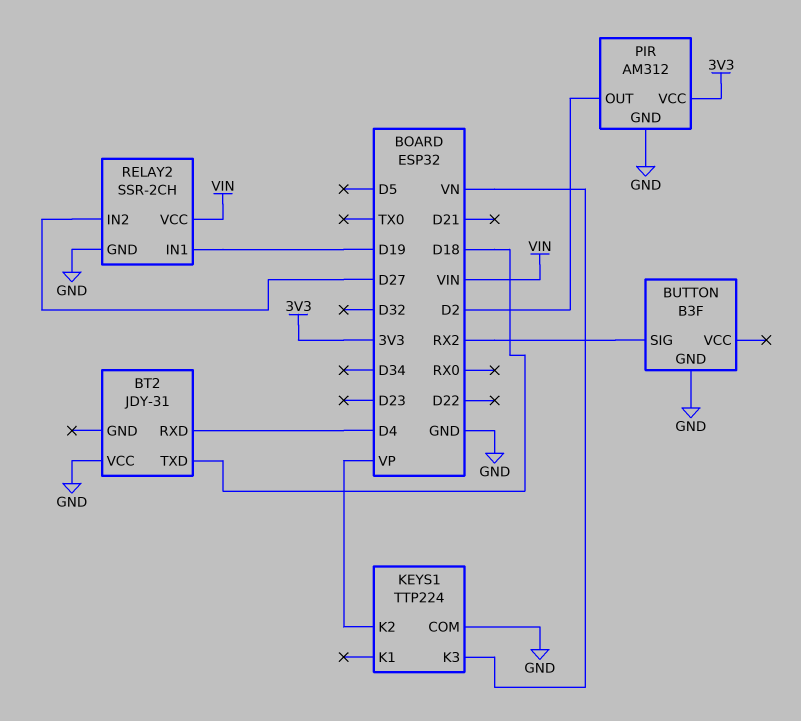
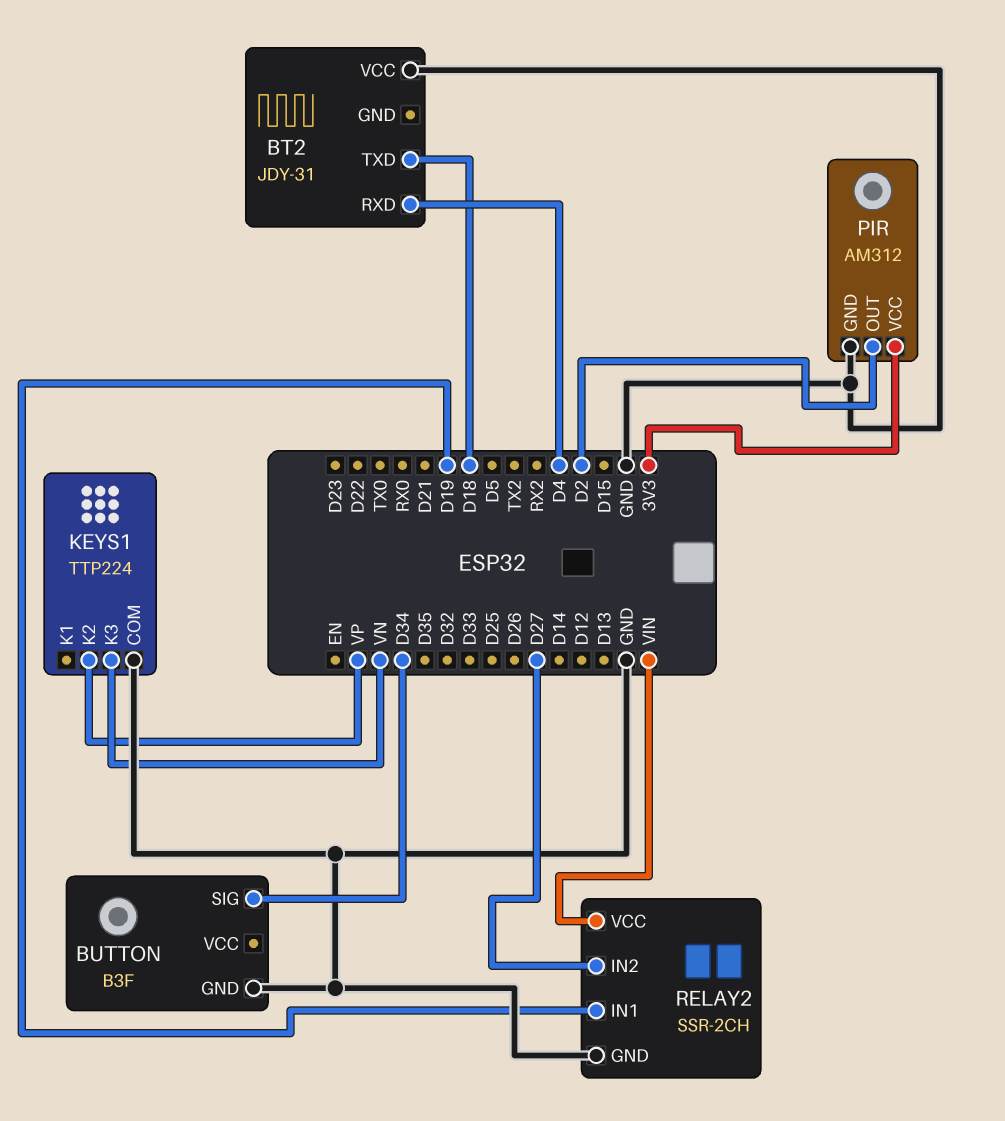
BUTTON pin SIG: RX2 -> D34

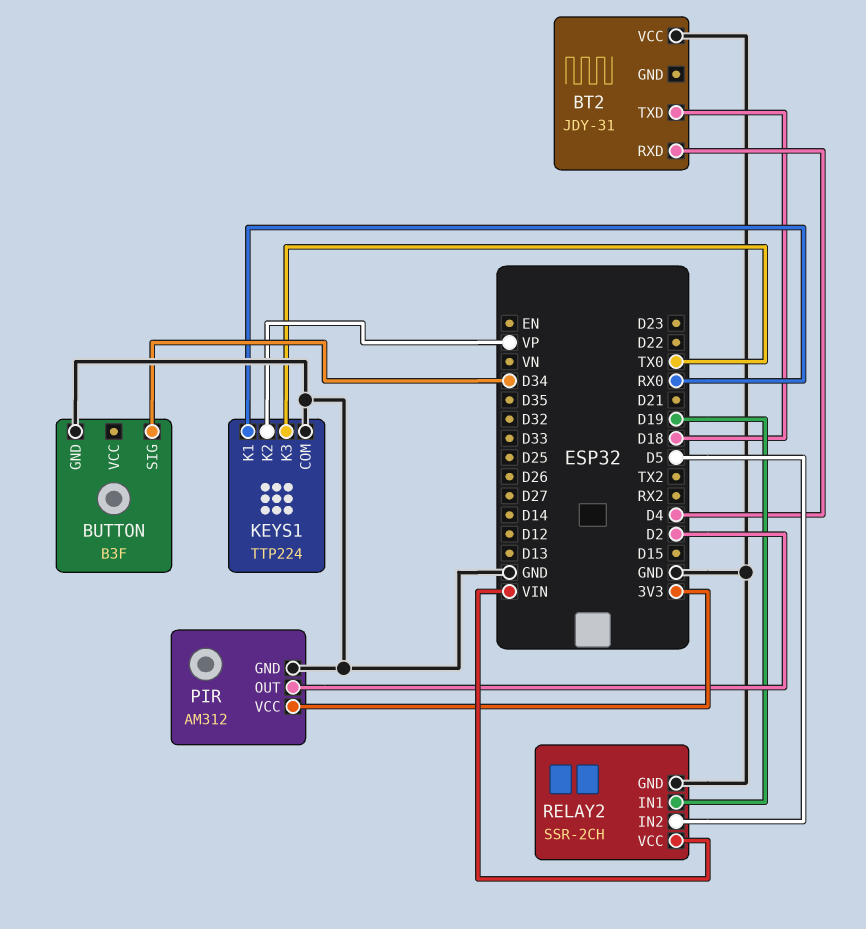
KEYS1 pin K1: none -> RX0
KEYS1 pin K3: VN -> TX0
RELAY2 pin IN2: D27 -> D5

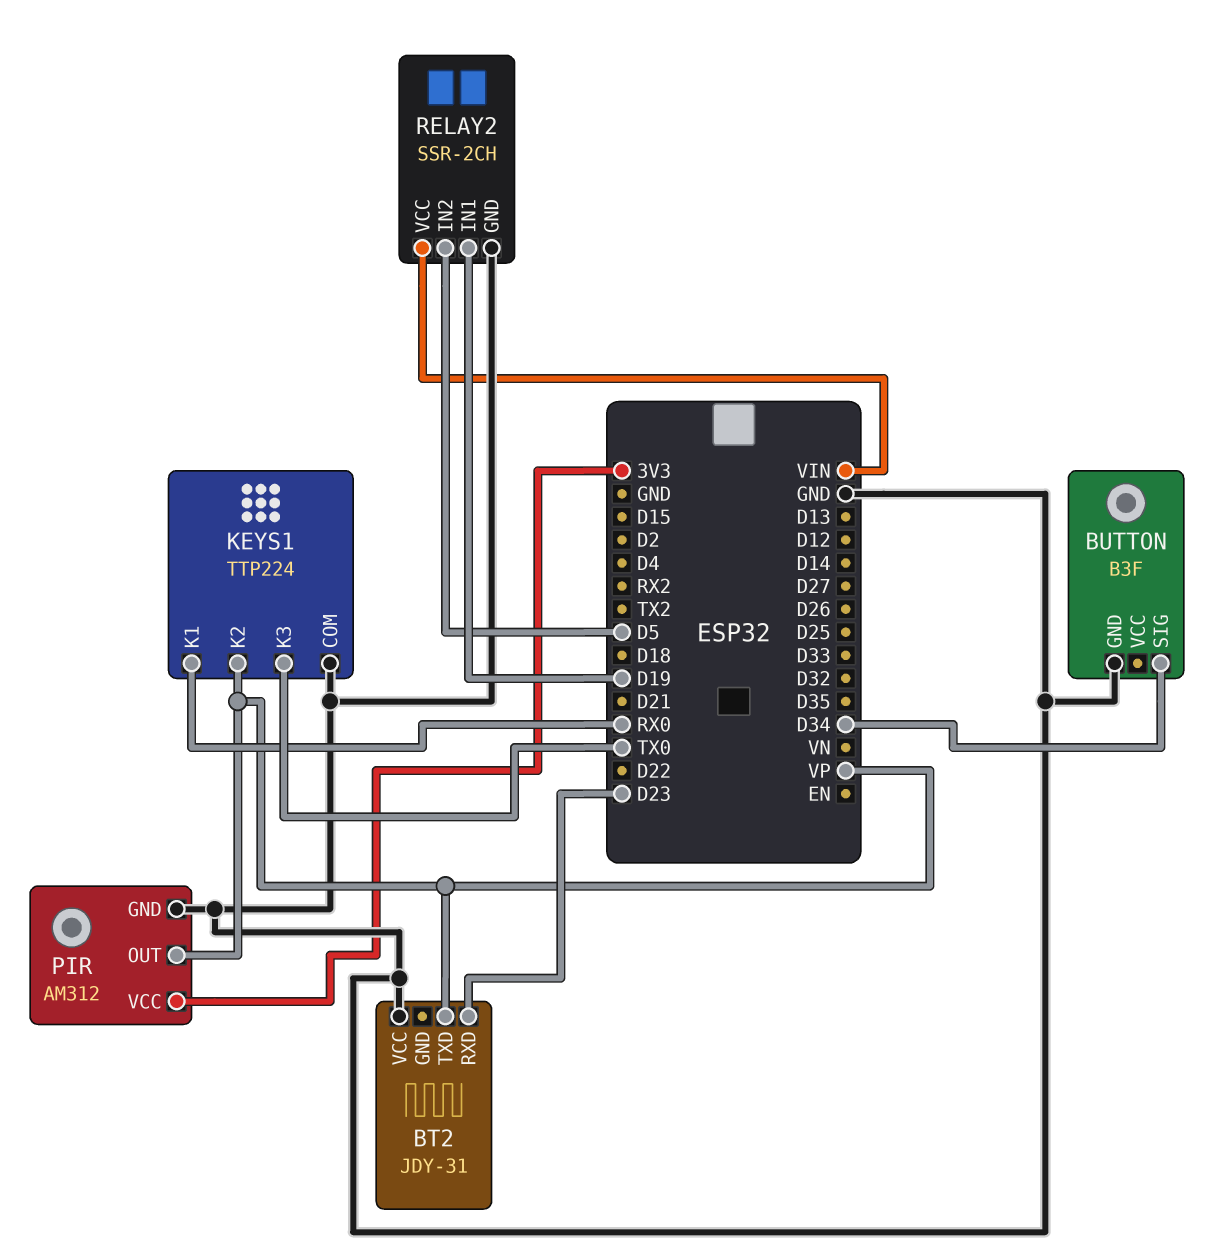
BT2 pin RXD: D4 -> D23
BT2 pin TXD: D18 -> VP
PIR pin OUT: D2 -> VP

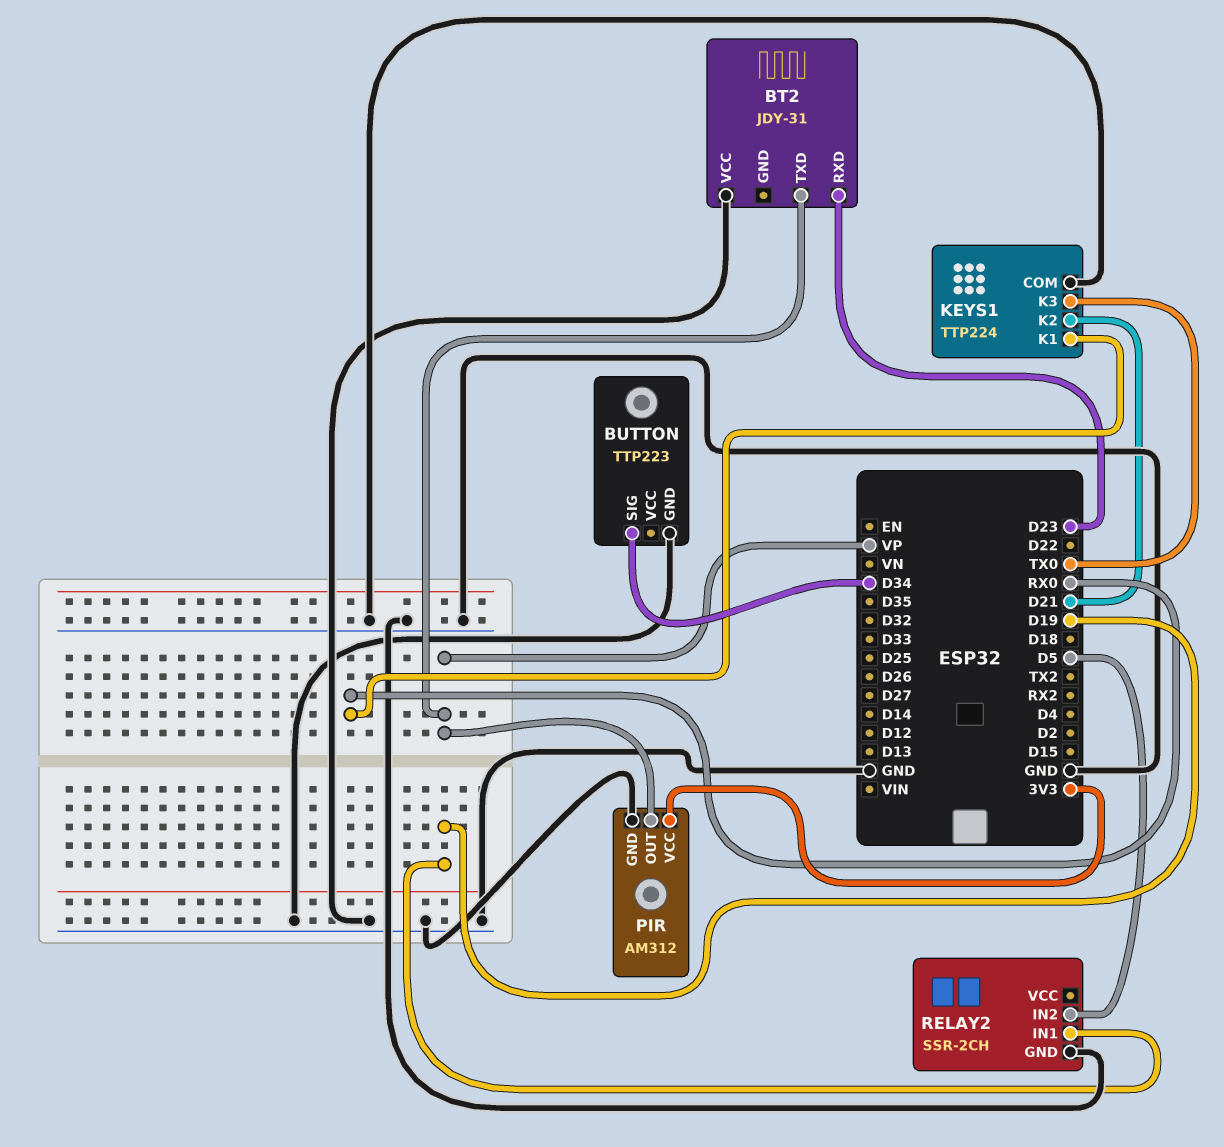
BUTTON: B3F -> TTP223
KEYS1 pin K2: VP -> D21
RELAY2 pin VCC: VIN -> none

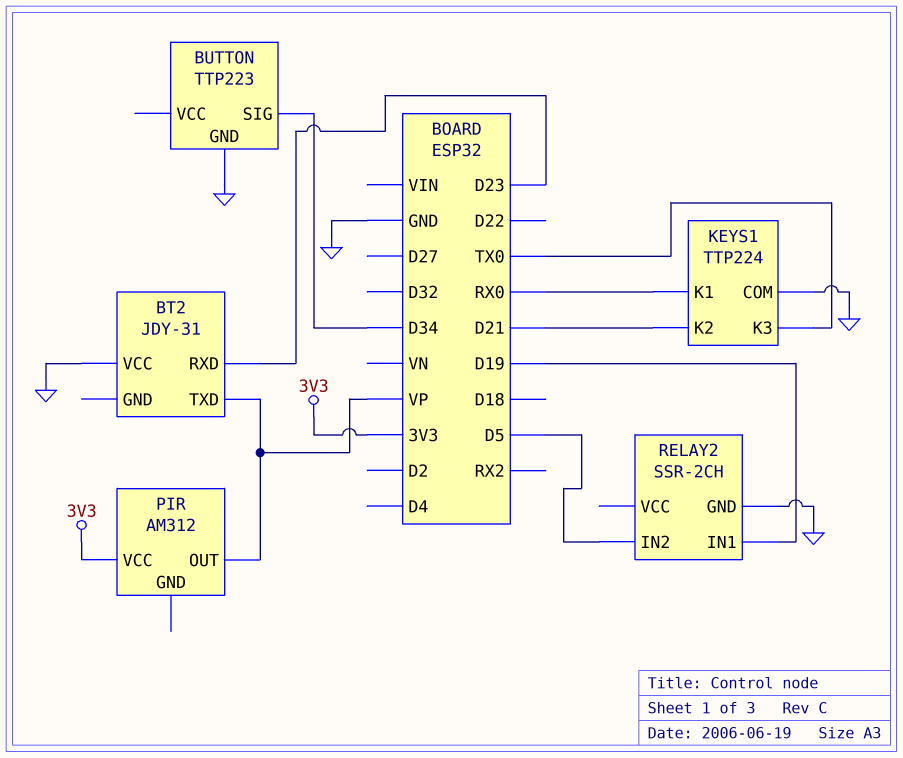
PIR pin GND: GND -> none

